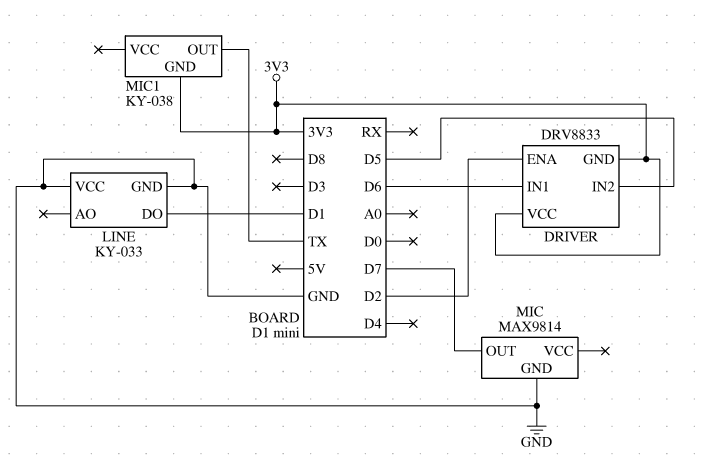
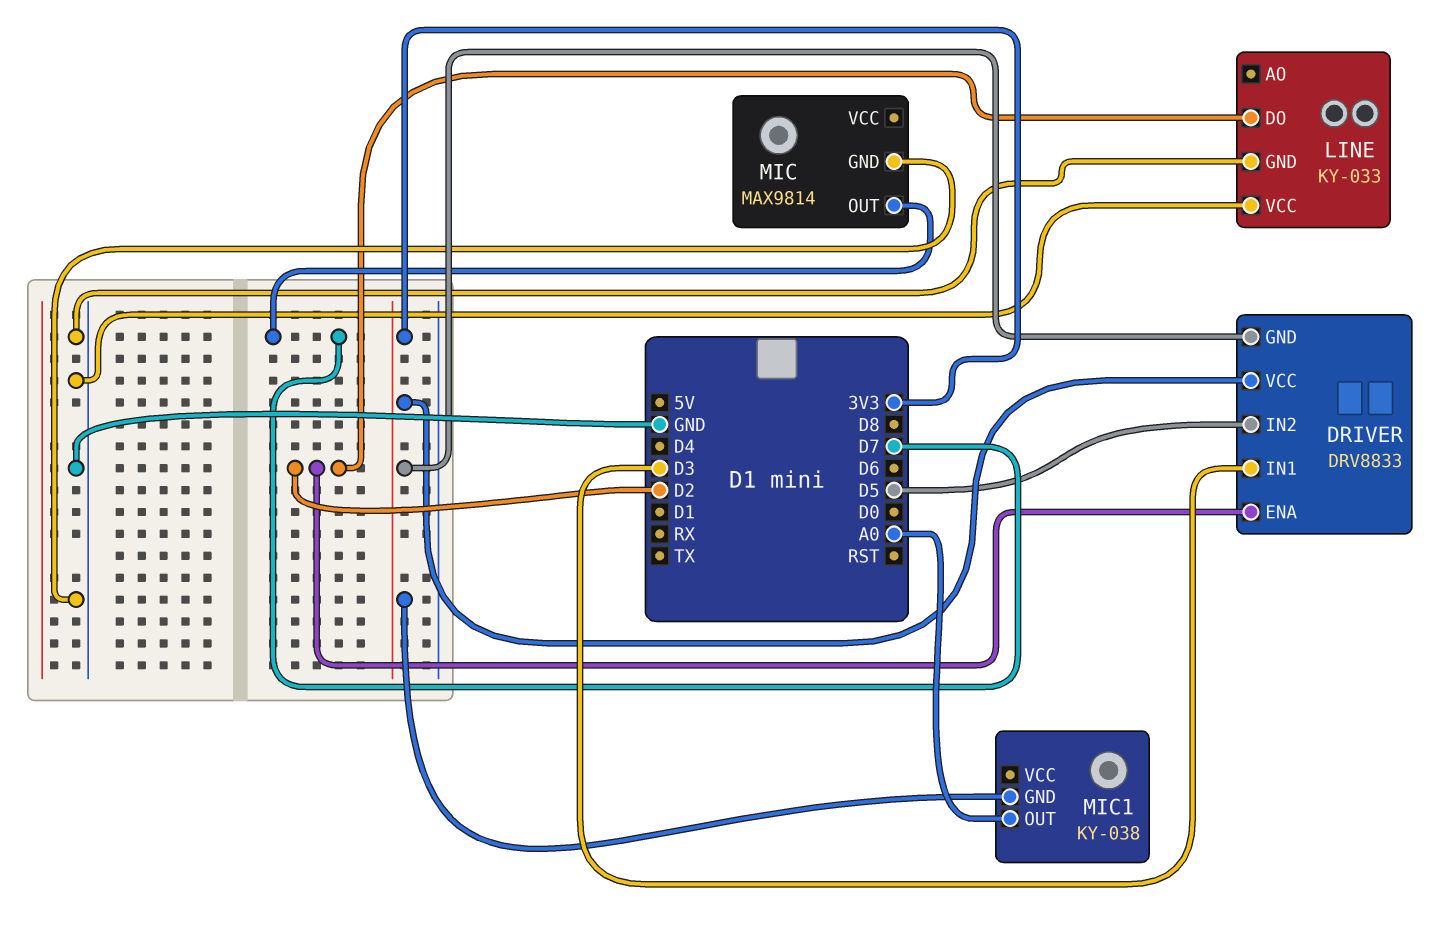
DRIVER pin IN1: D6 -> D3
LINE pin DO: D1 -> D2
MIC1 pin OUT: TX -> A0

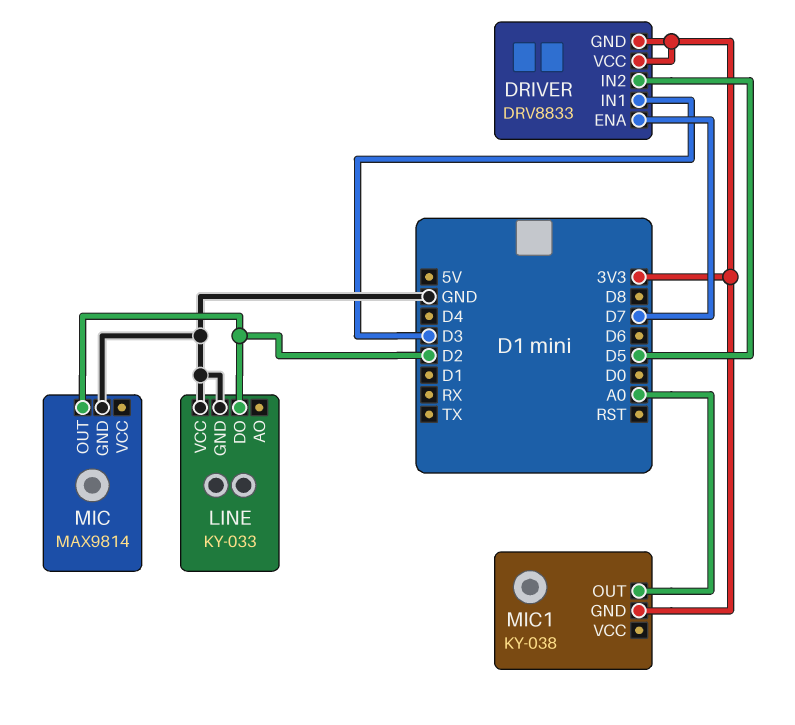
DRIVER pin ENA: D2 -> D7
MIC pin OUT: D7 -> D2

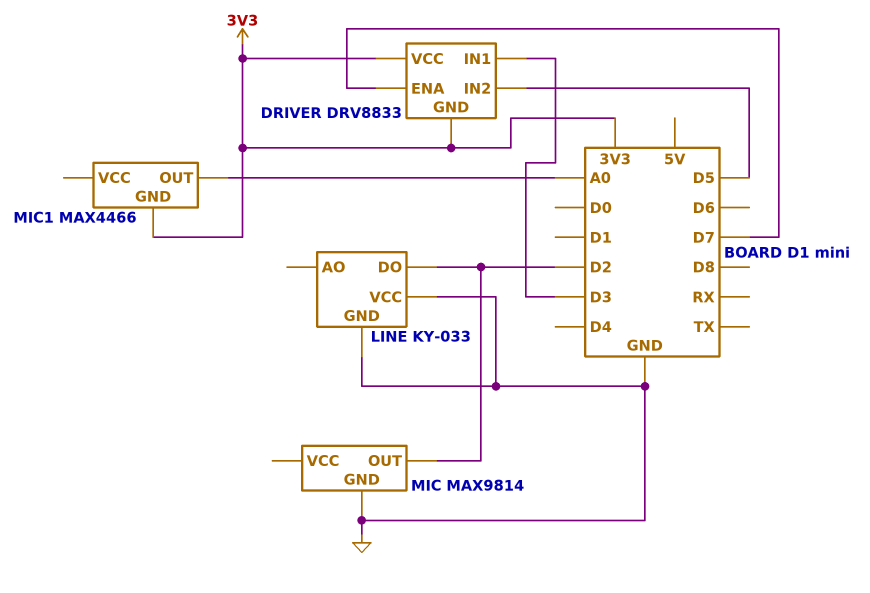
MIC1: KY-038 -> MAX4466

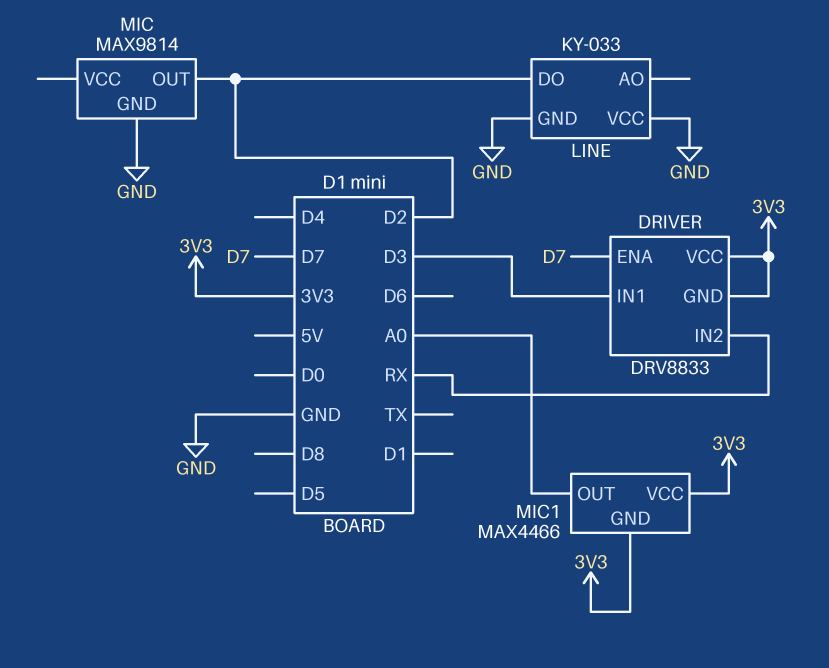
DRIVER pin IN2: D5 -> RX
MIC1 pin VCC: none -> 3V3

